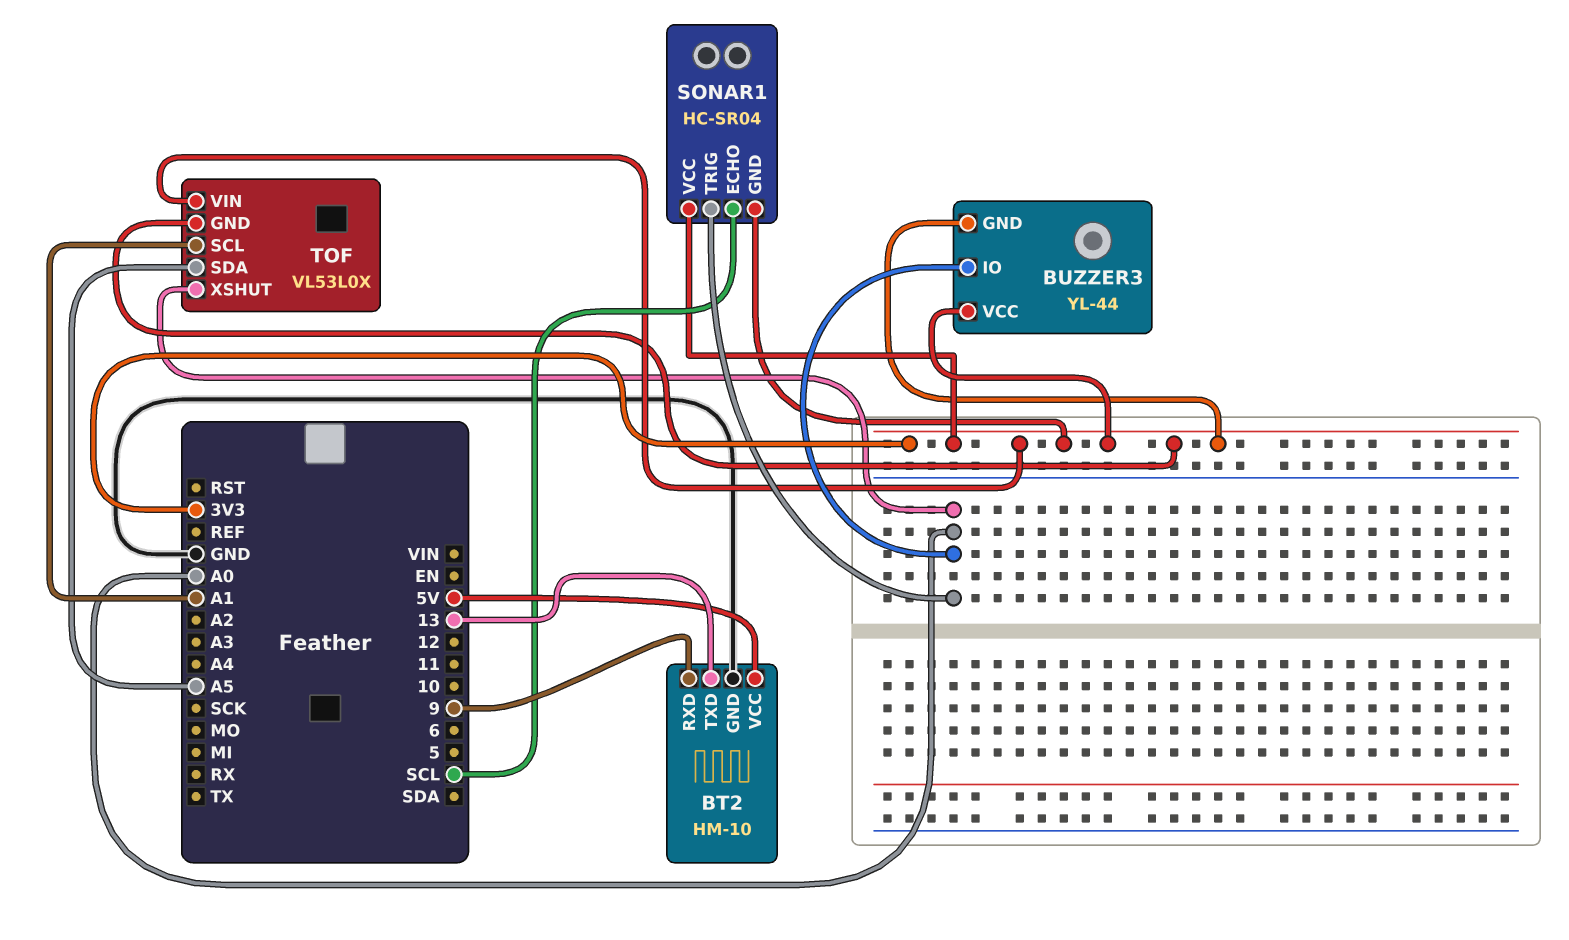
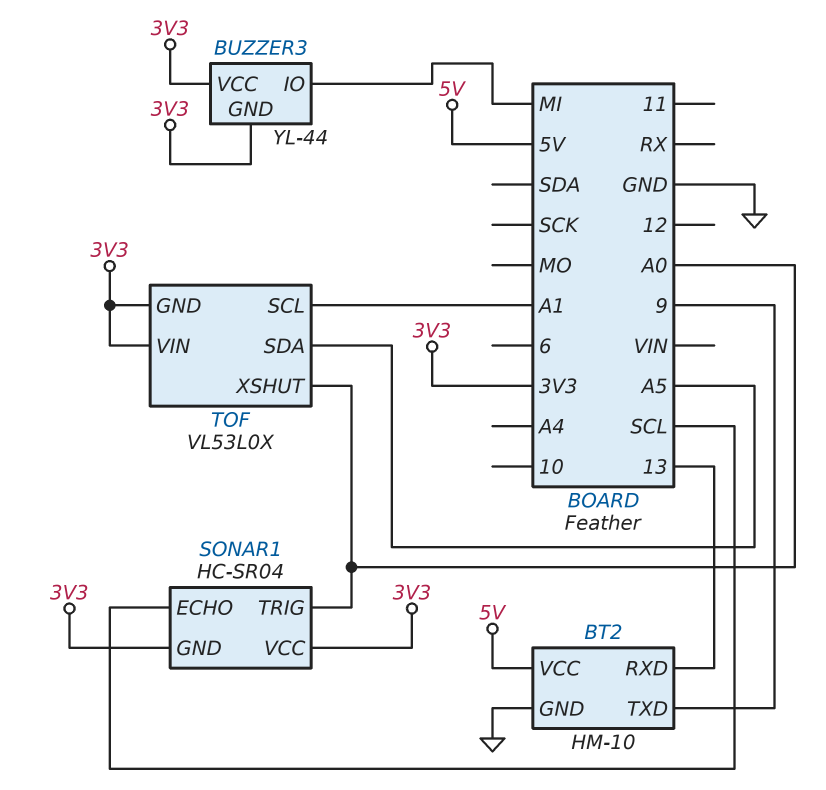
BT2 pin RXD: 9 -> 13
BT2 pin TXD: 13 -> 9
BUZZER3 pin IO: A0 -> MI

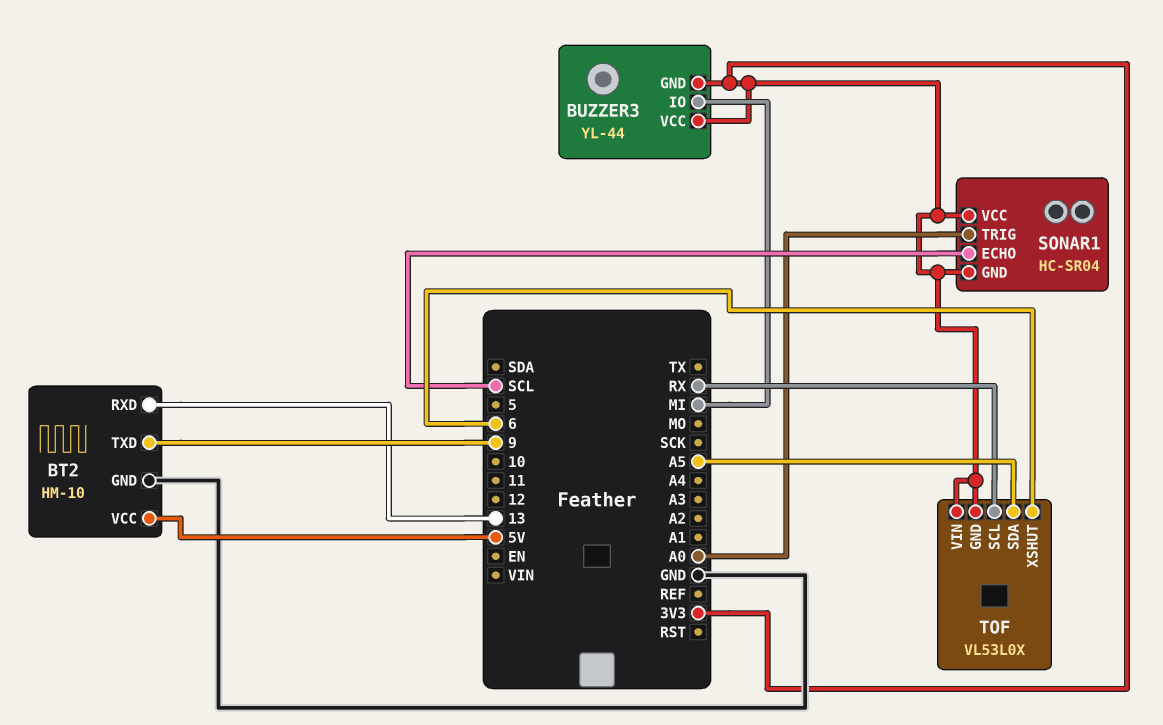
TOF pin SCL: A1 -> RX
TOF pin XSHUT: A0 -> 6

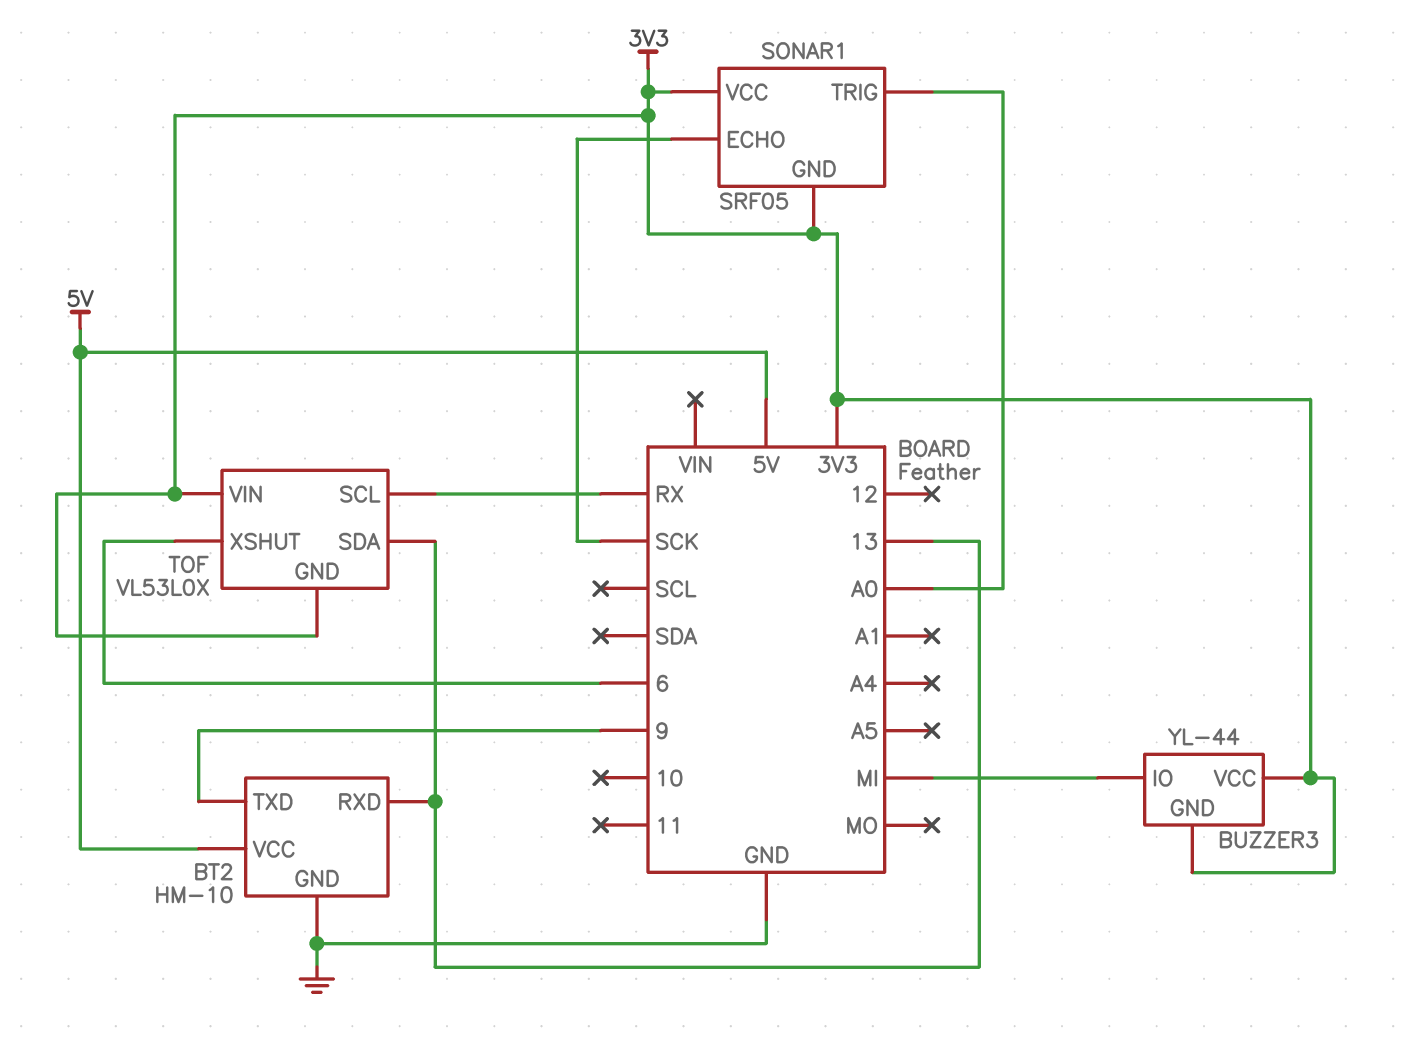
SONAR1: HC-SR04 -> SRF05
SONAR1 pin ECHO: SCL -> SCK
TOF pin SDA: A5 -> 13

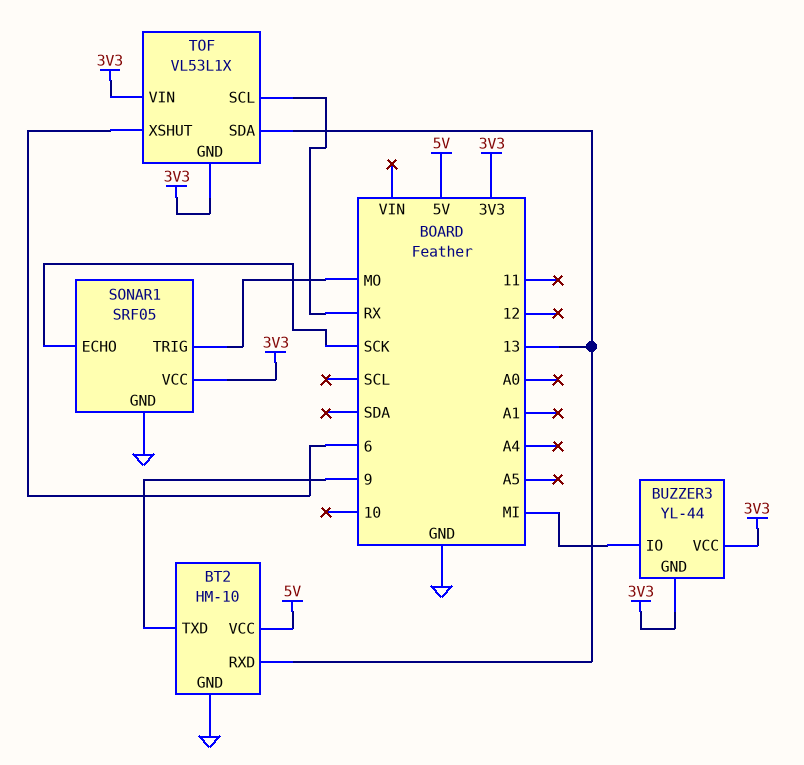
SONAR1 pin GND: 3V3 -> GND
SONAR1 pin TRIG: A0 -> MO
TOF: VL53L0X -> VL53L1X

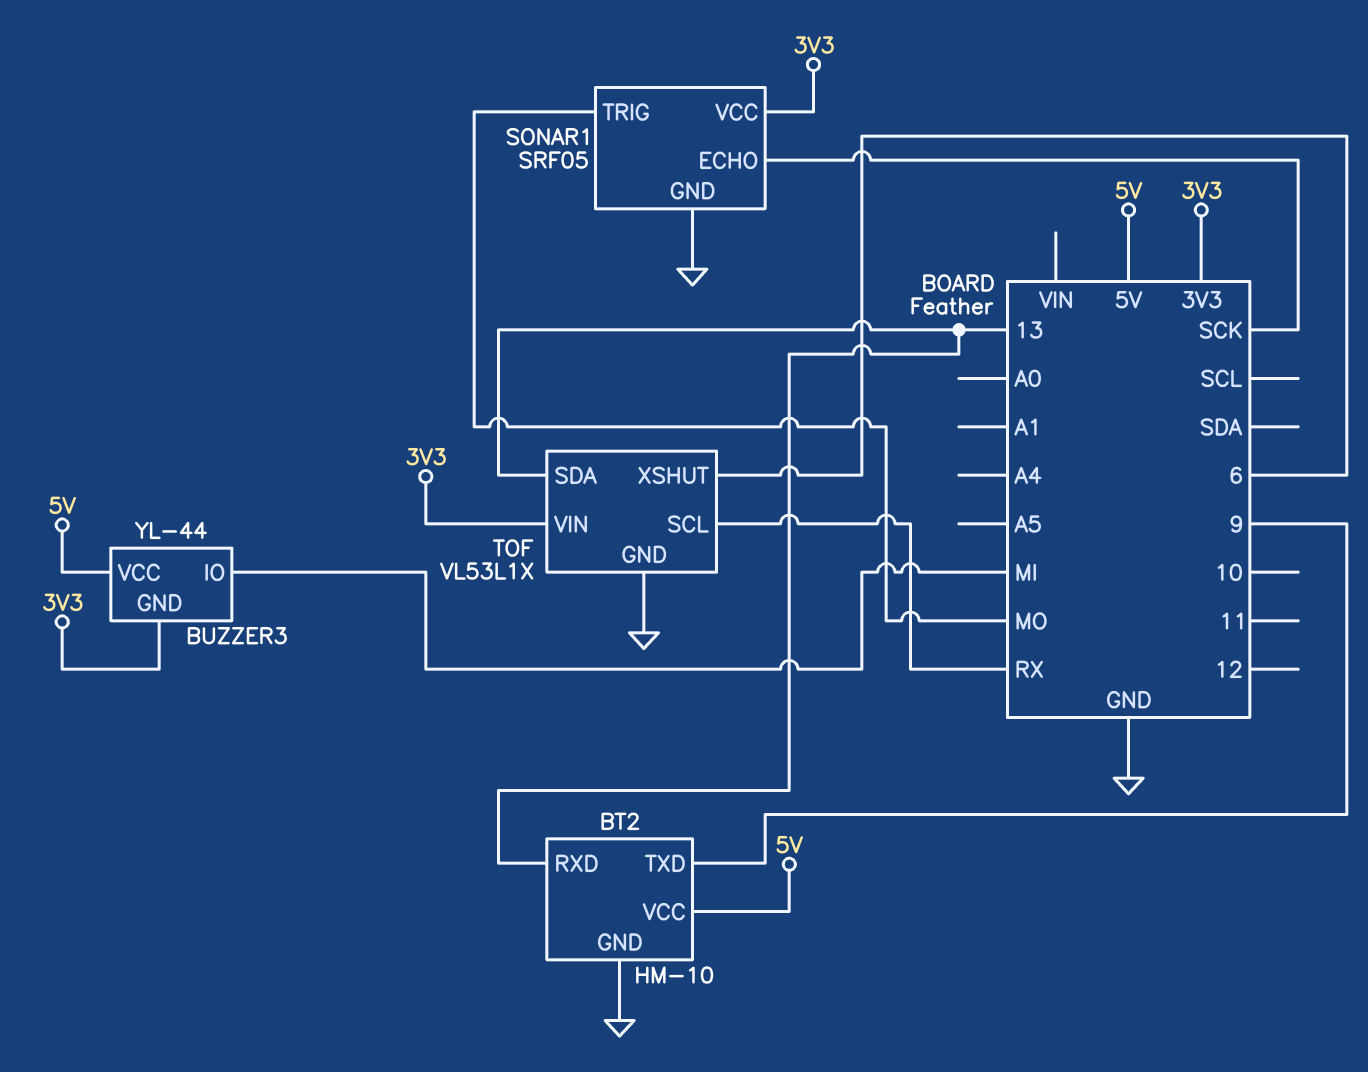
BUZZER3 pin VCC: 3V3 -> 5V
TOF pin GND: 3V3 -> GND

